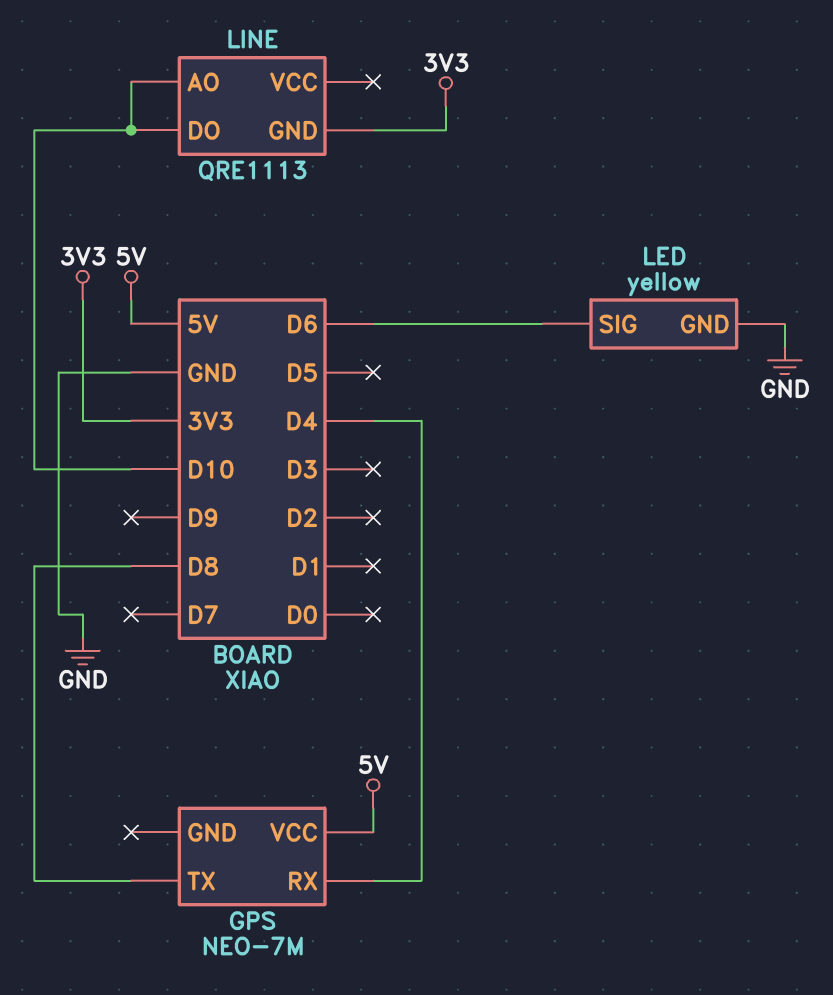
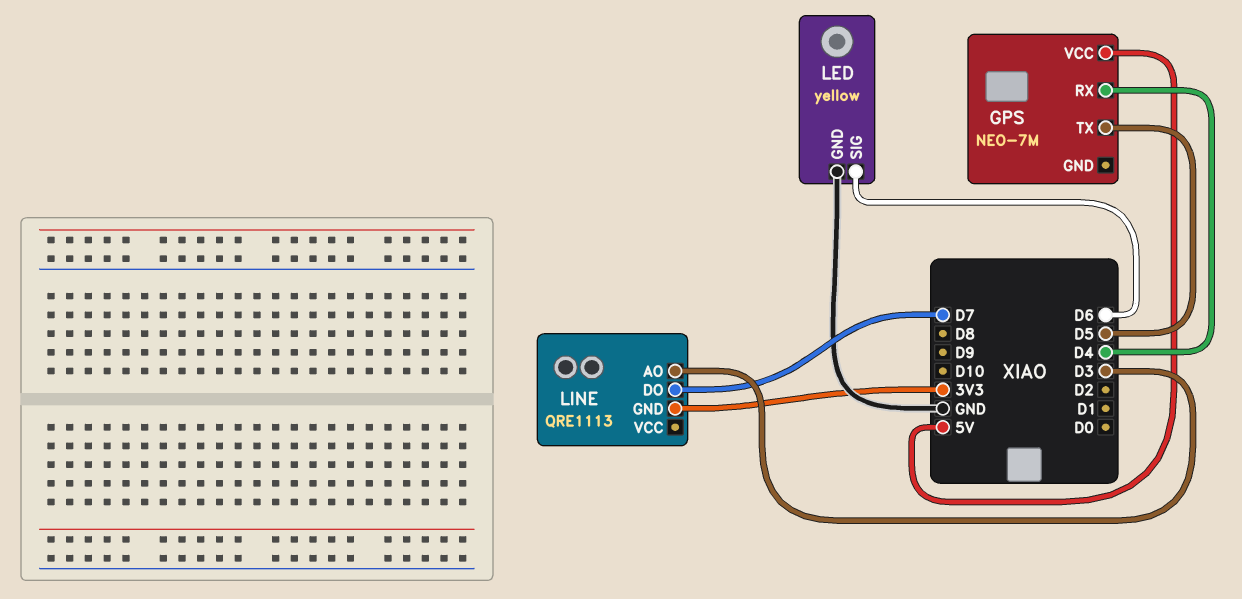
GPS pin TX: D8 -> D5
LINE pin AO: D10 -> D3
LINE pin DO: D10 -> D7

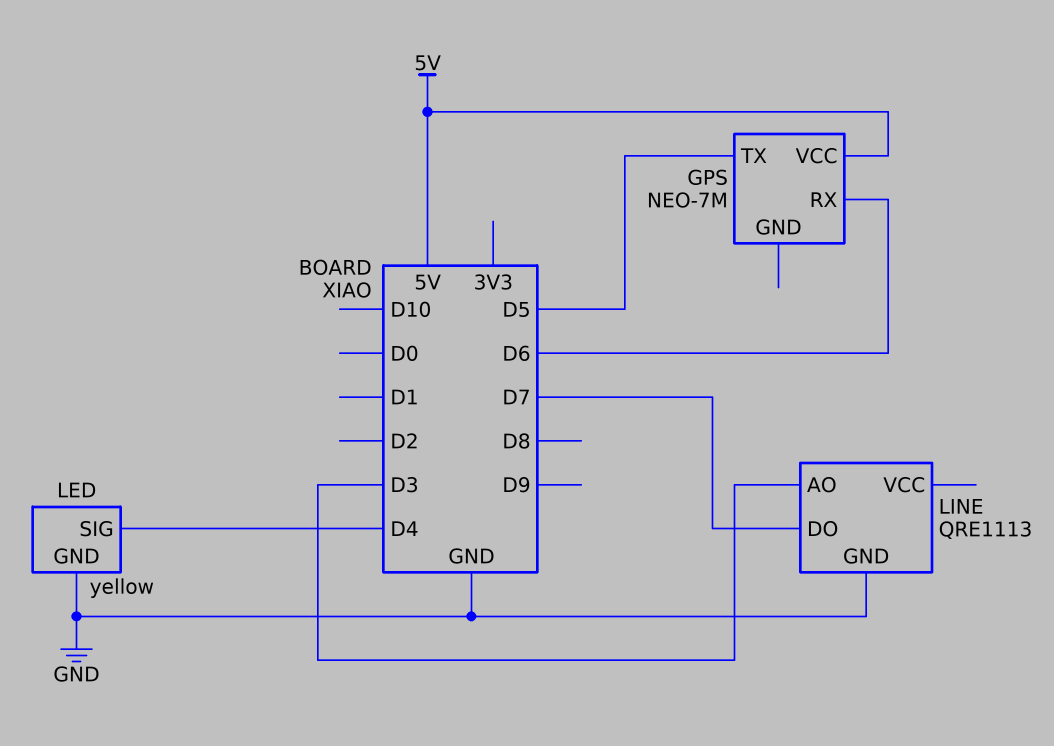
GPS pin RX: D4 -> D6
LED pin SIG: D6 -> D4
LINE pin GND: 3V3 -> GND

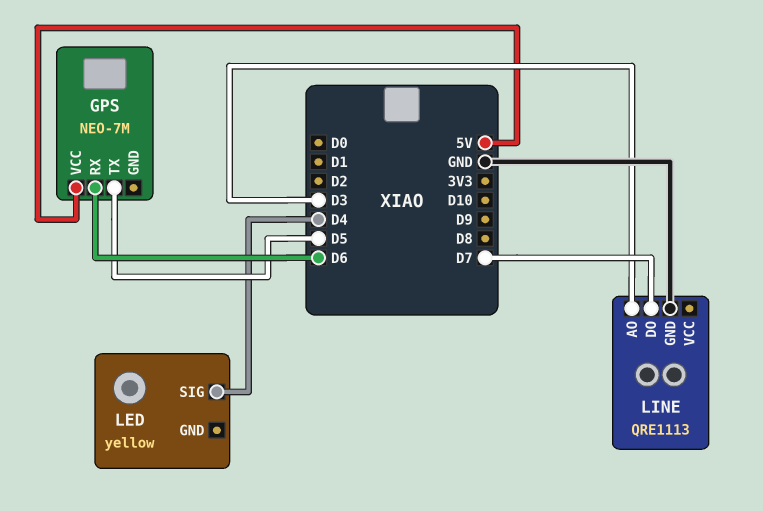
LED pin GND: GND -> none

